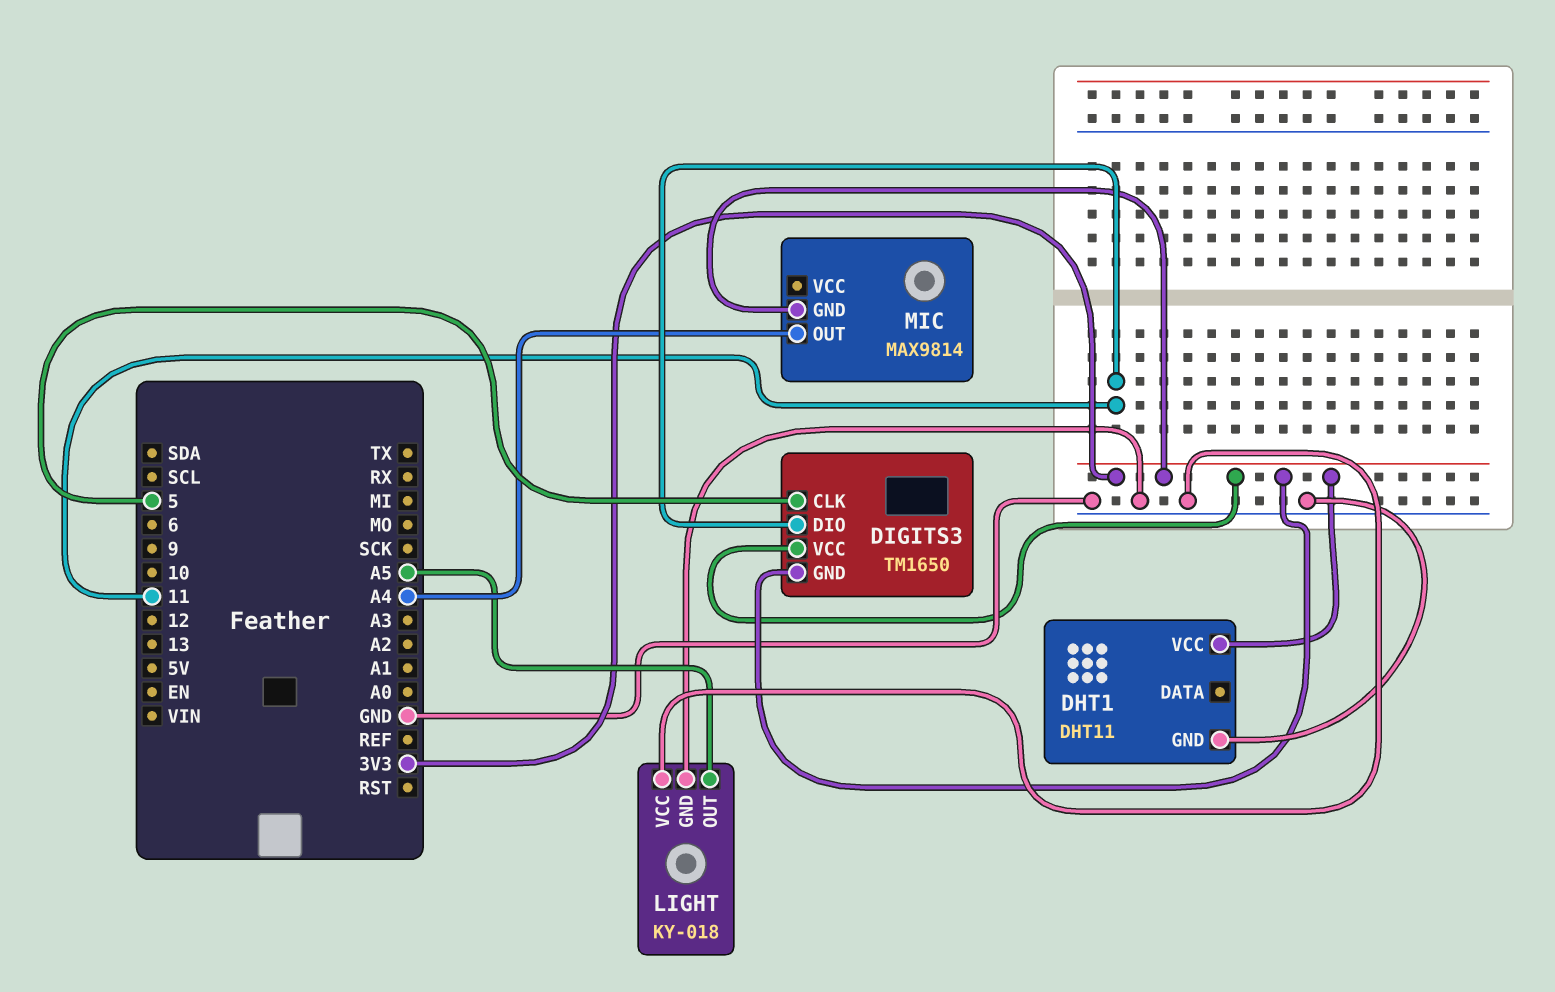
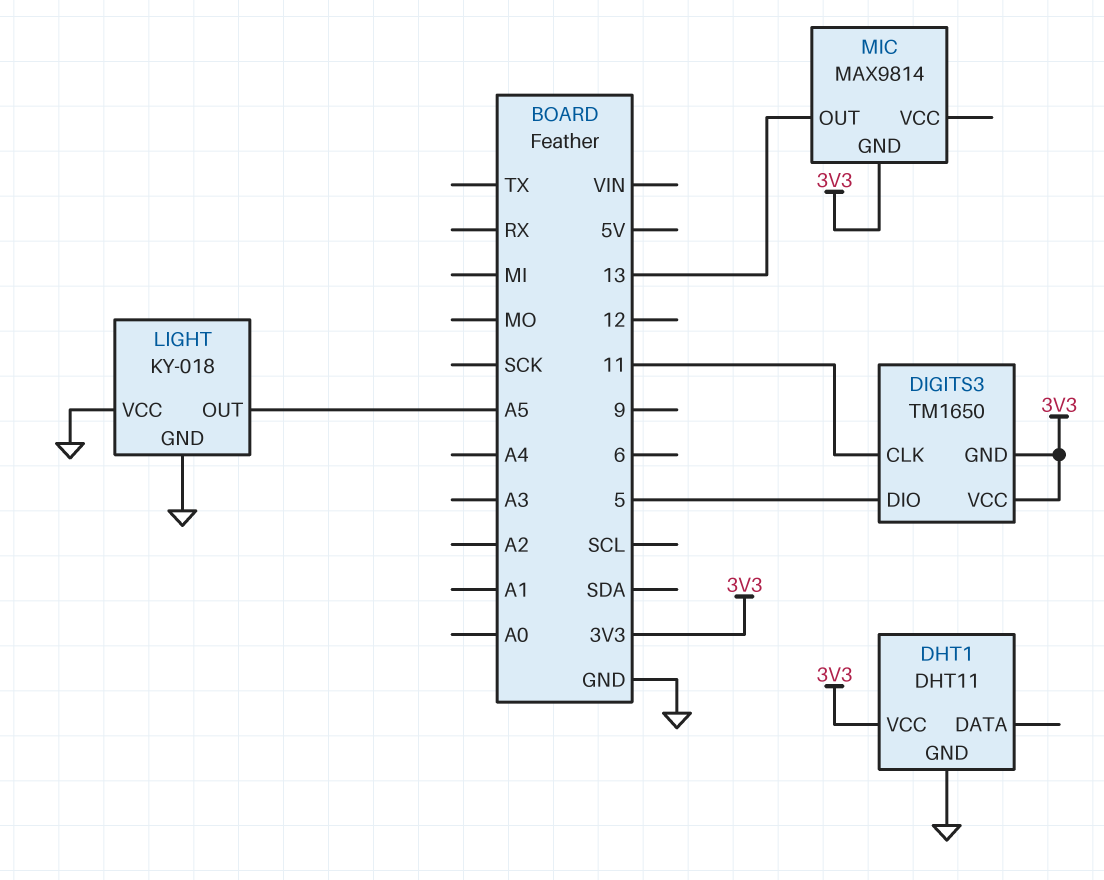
DIGITS3 pin CLK: 5 -> 11
DIGITS3 pin DIO: 11 -> 5
MIC pin OUT: A4 -> 13

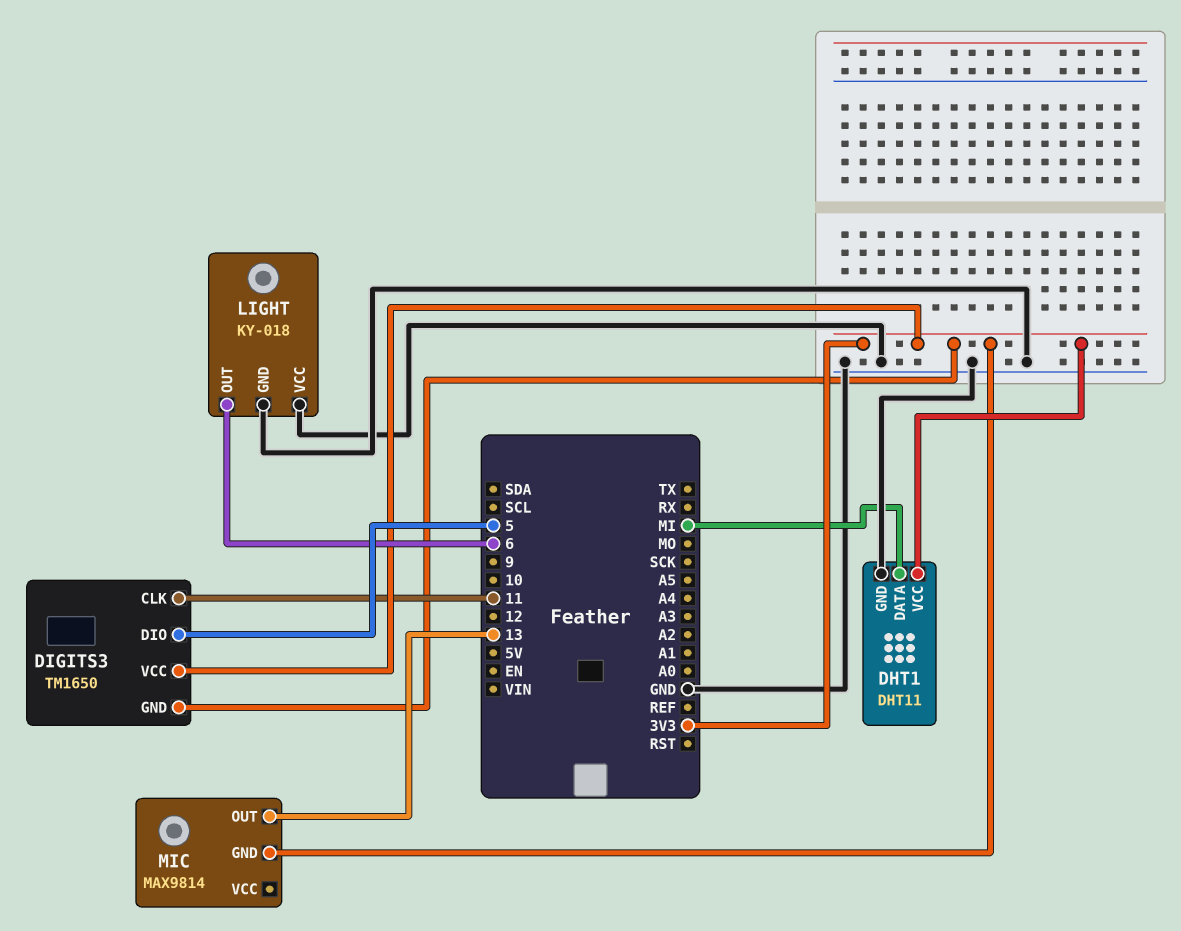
DHT1 pin DATA: none -> MI
LIGHT pin OUT: A5 -> 6

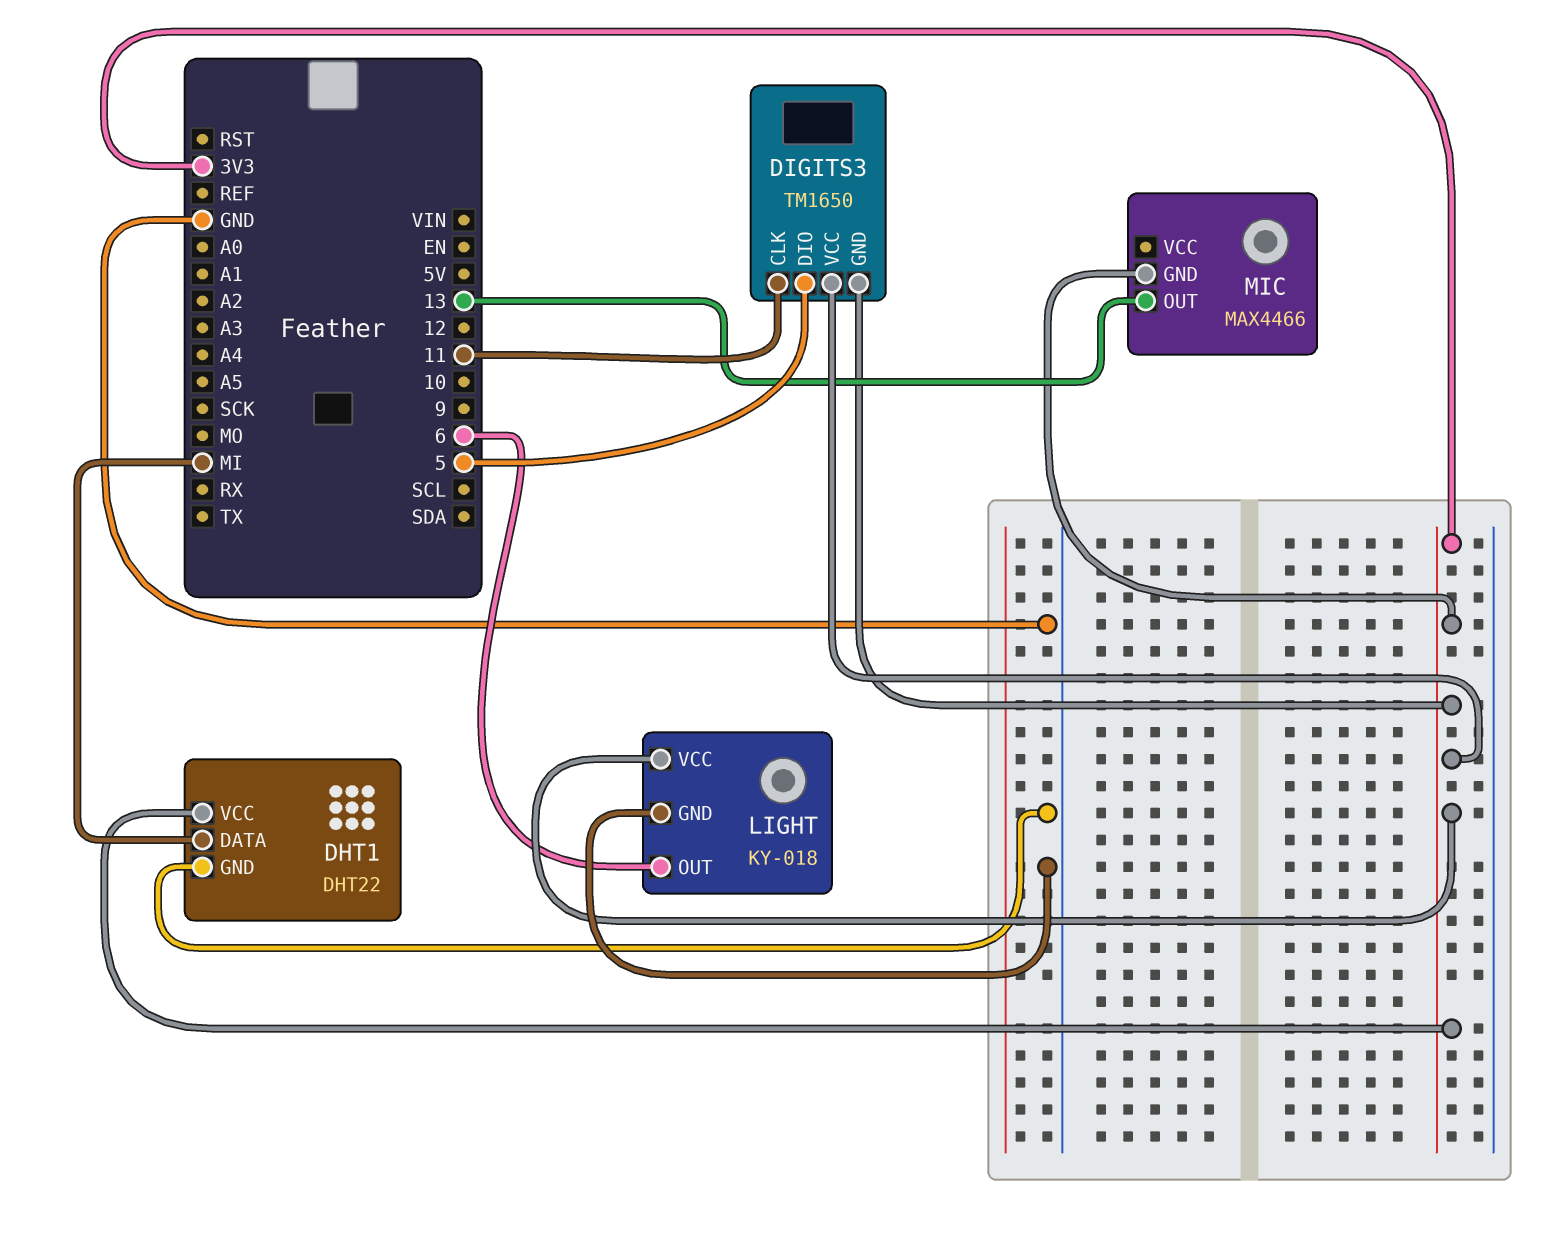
DHT1: DHT11 -> DHT22
LIGHT pin VCC: GND -> 3V3
MIC: MAX9814 -> MAX4466

